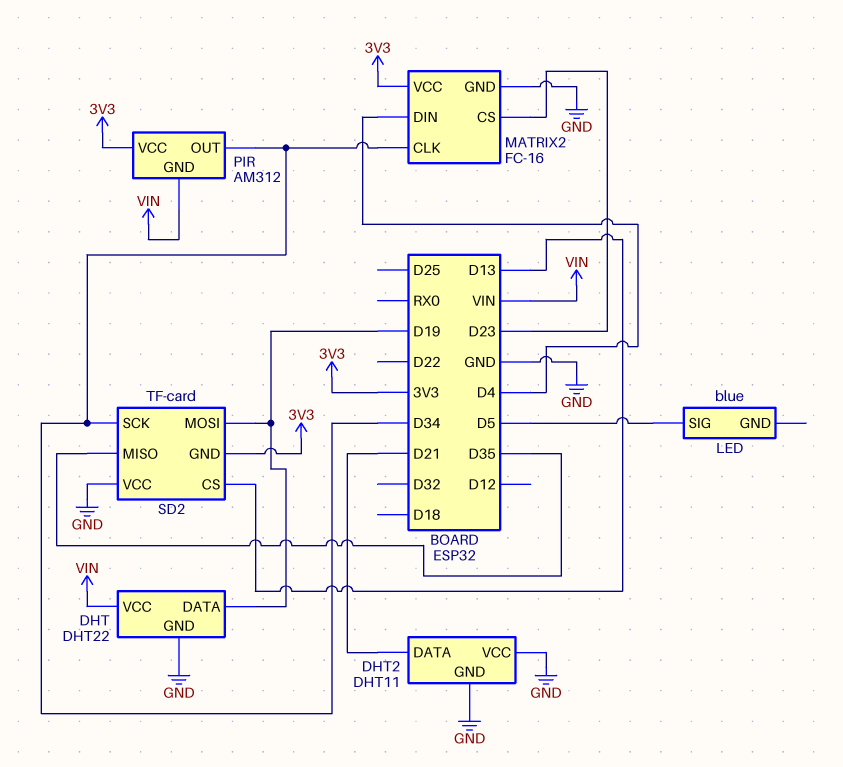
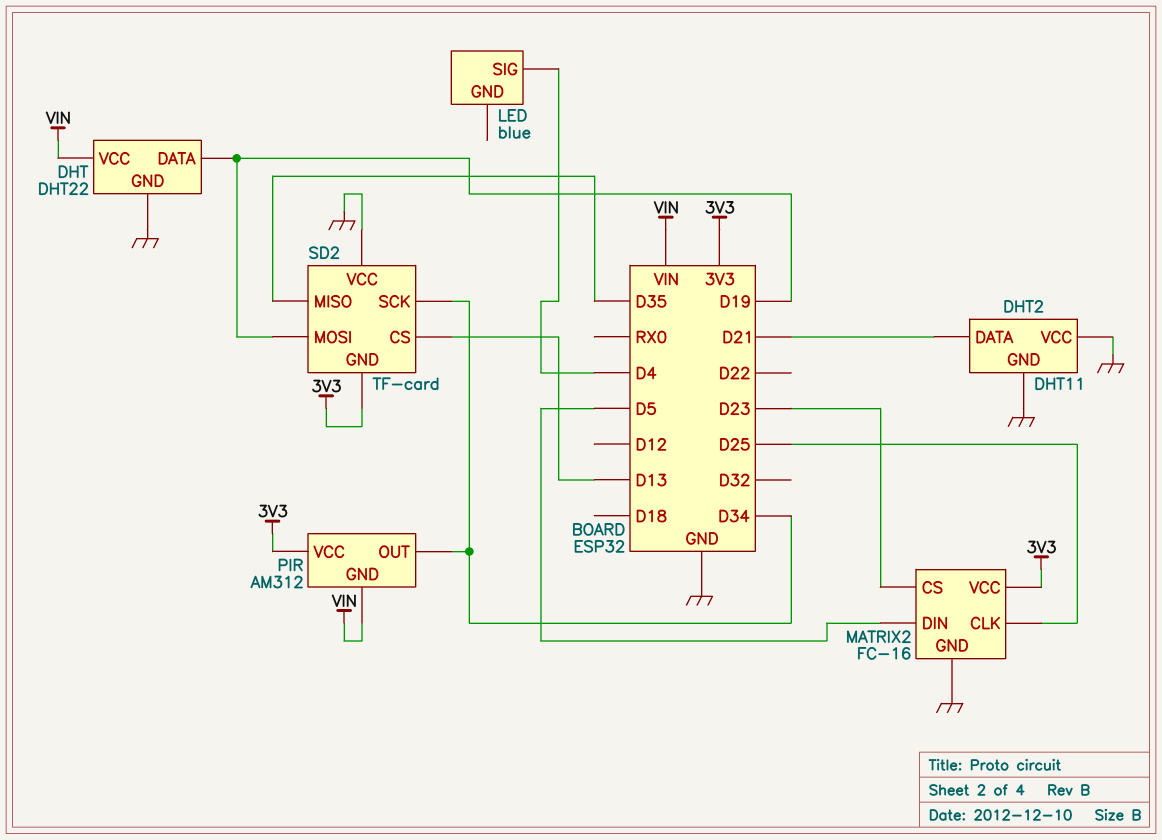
LED pin SIG: D5 -> D4
MATRIX2 pin CLK: D34 -> D25
MATRIX2 pin DIN: D4 -> D5

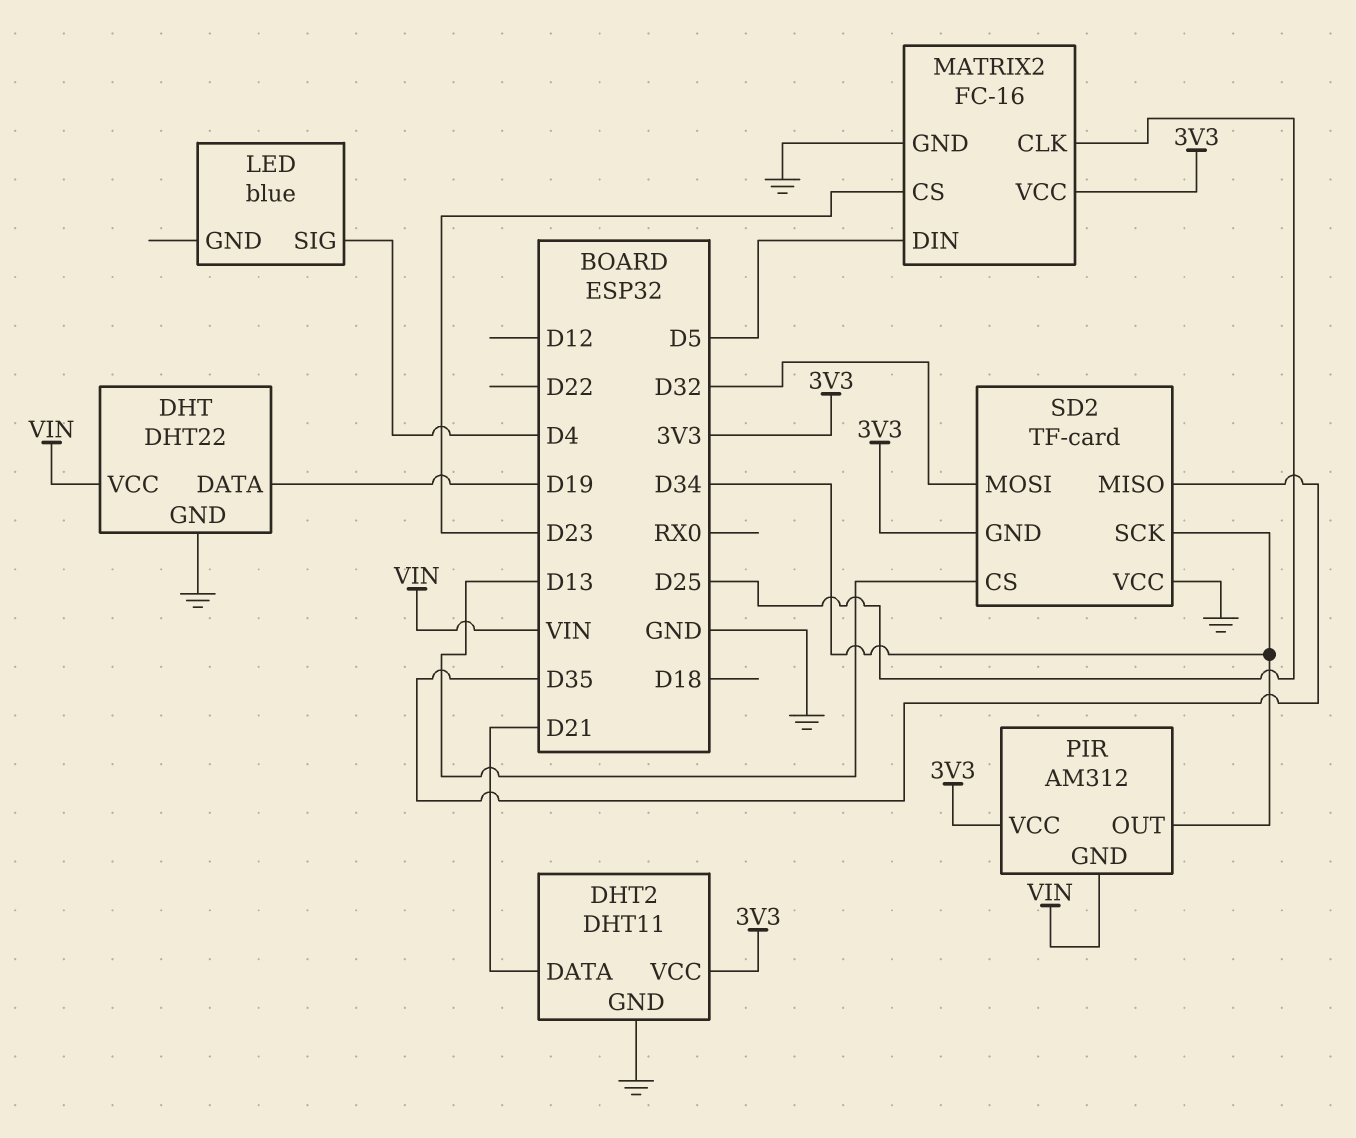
DHT2 pin VCC: GND -> 3V3
SD2 pin MOSI: D19 -> D32

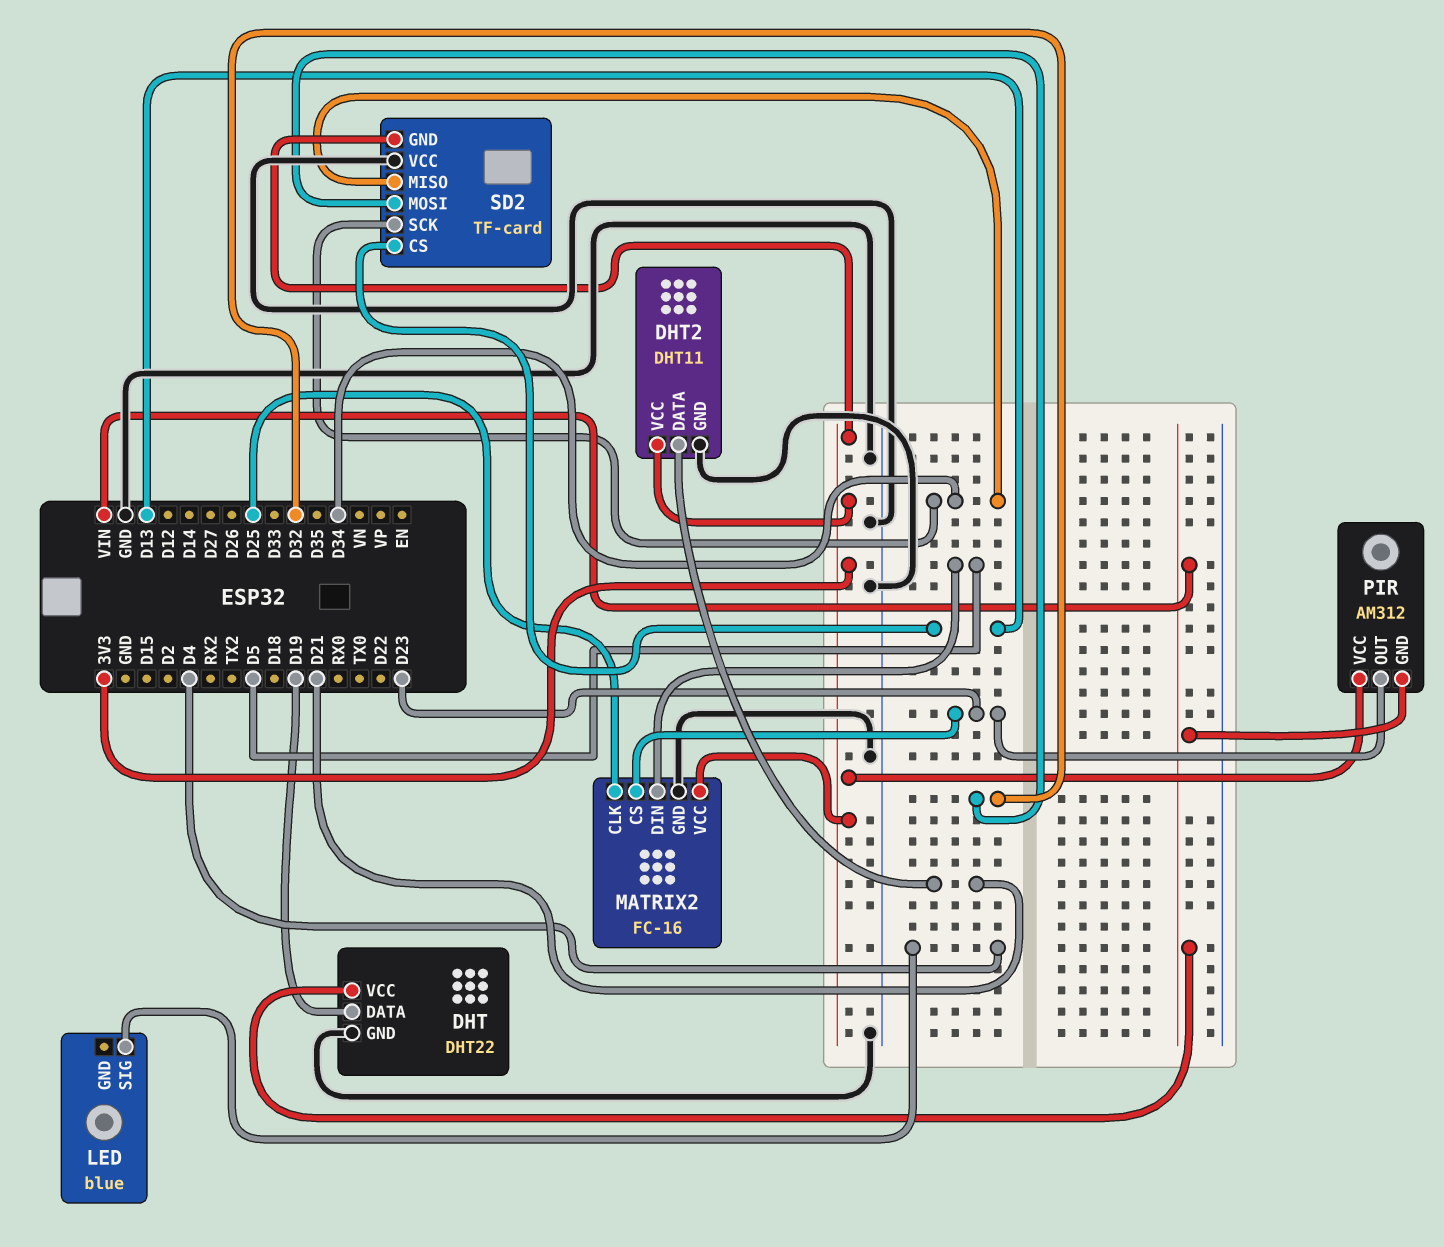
PIR pin OUT: D34 -> D23
SD2 pin MISO: D35 -> D34

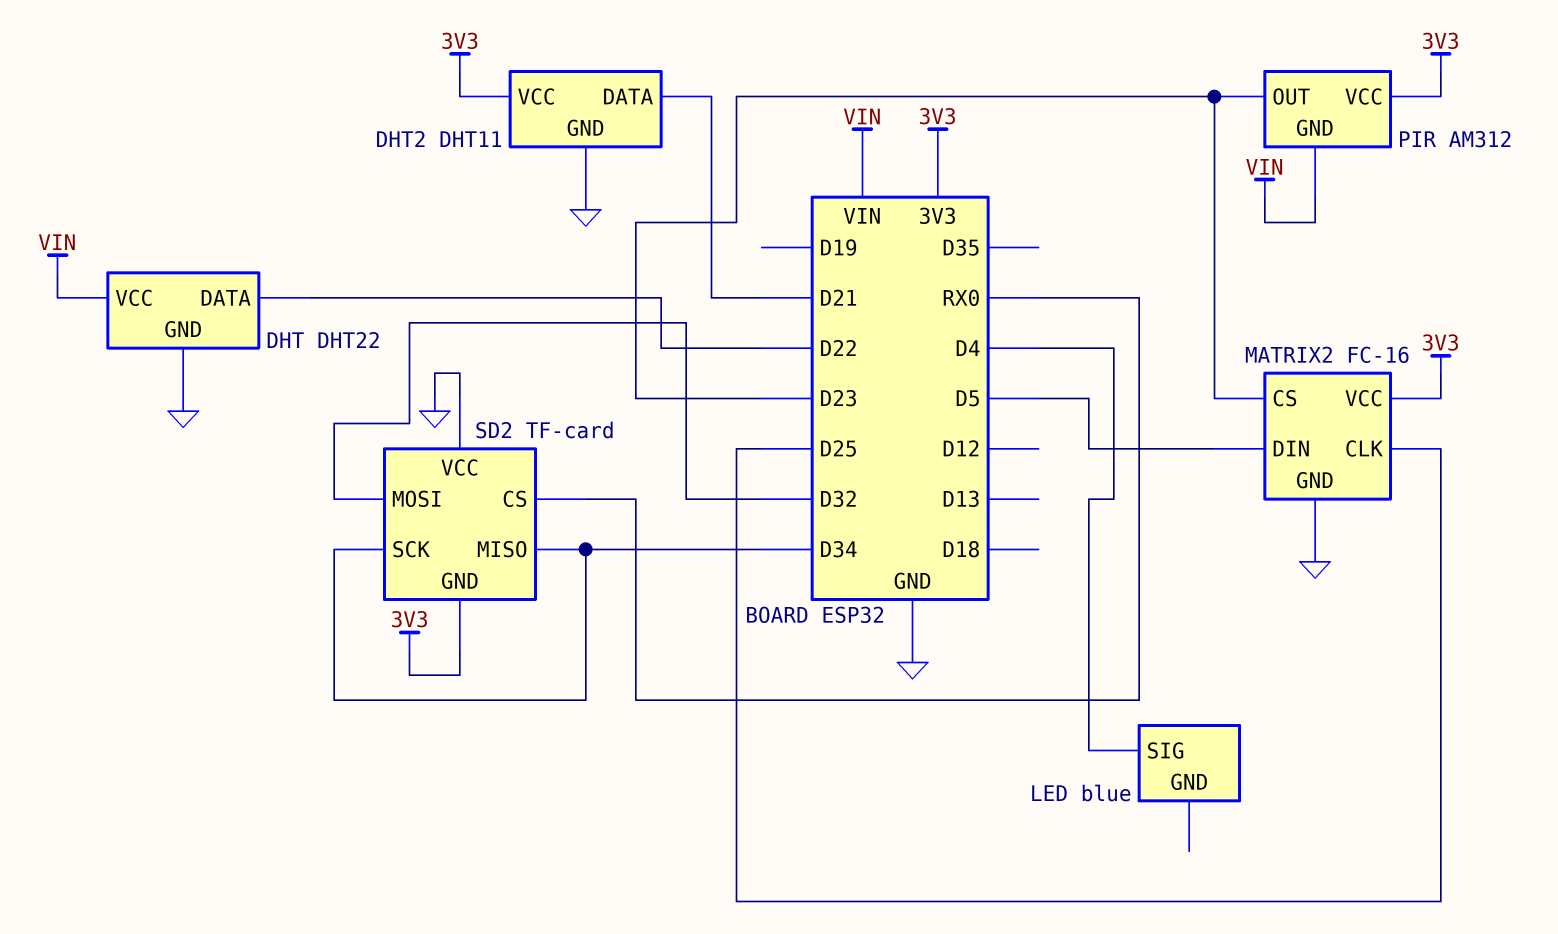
DHT pin DATA: D19 -> D22
SD2 pin CS: D13 -> RX0

